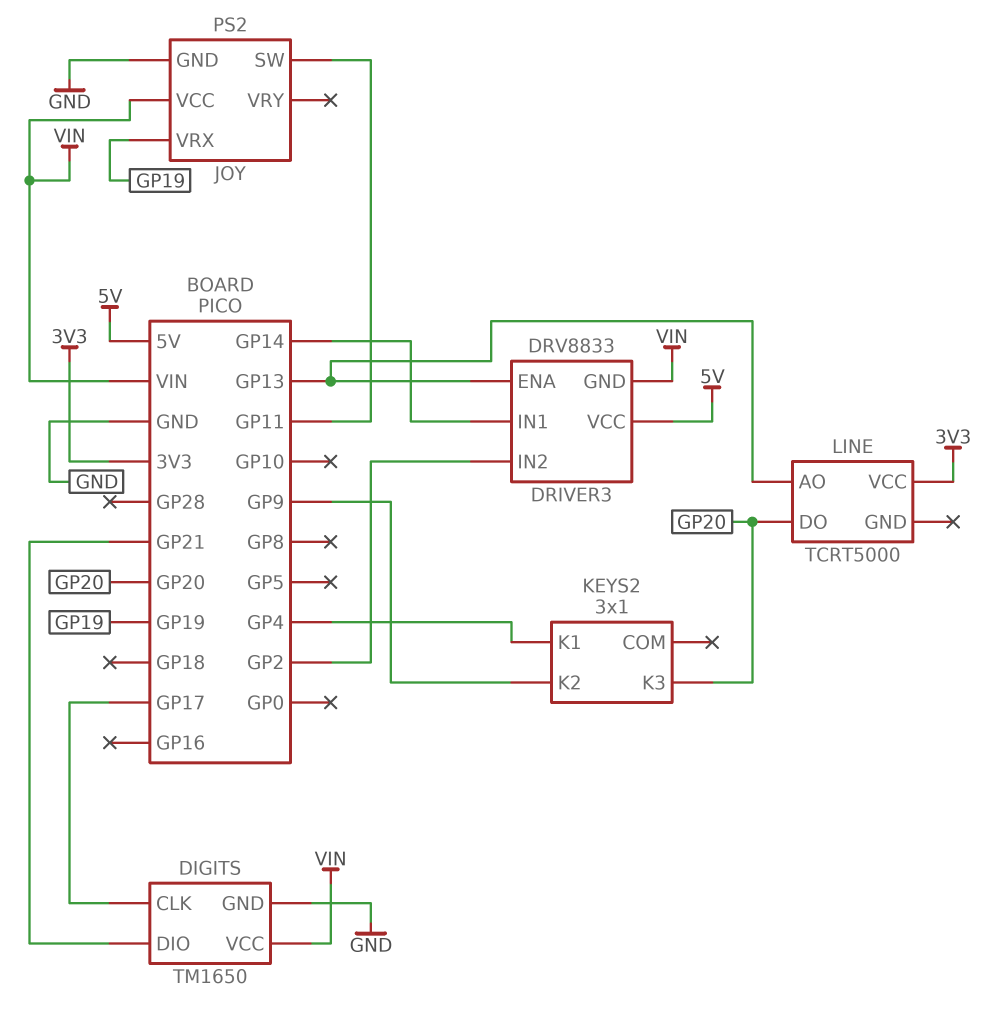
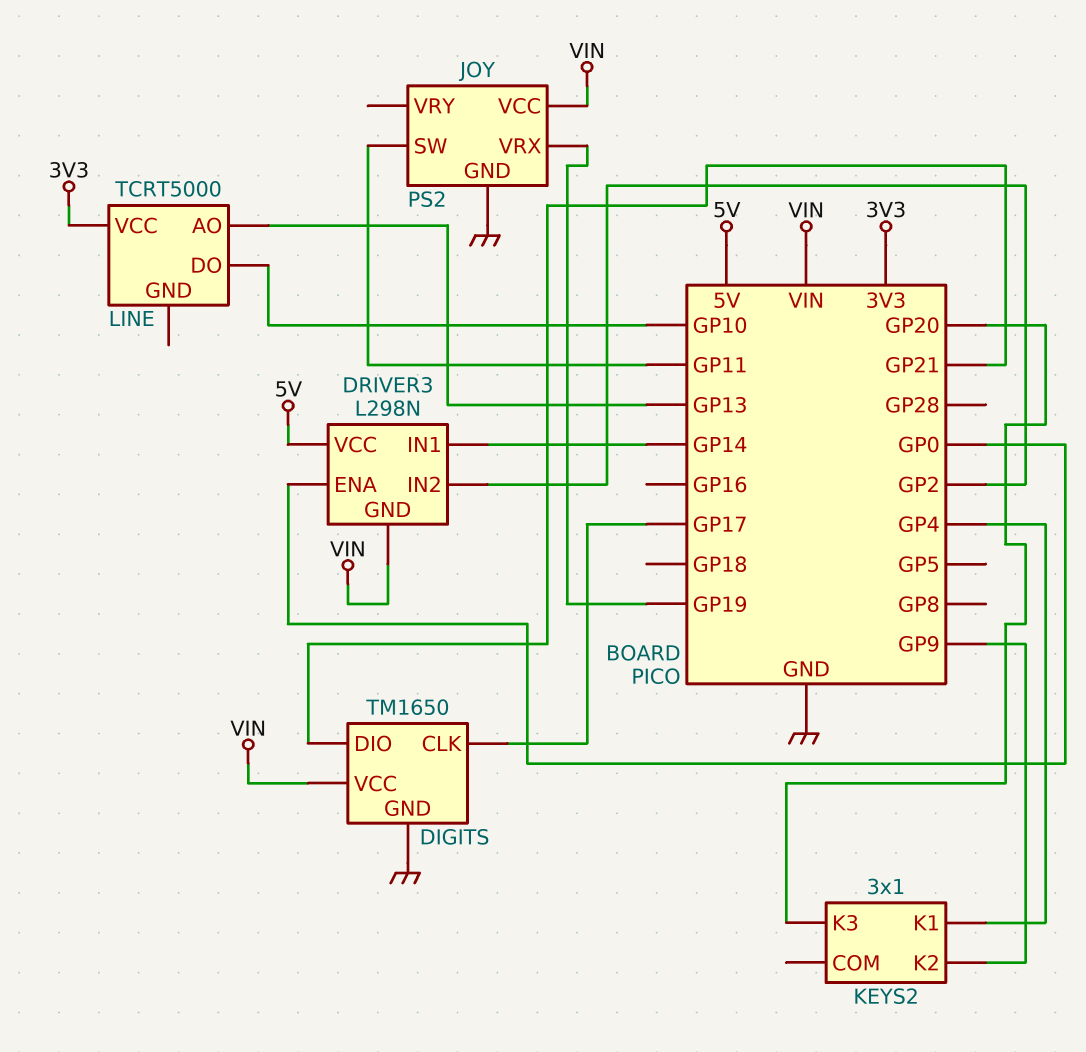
DRIVER3: DRV8833 -> L298N
DRIVER3 pin ENA: GP13 -> GP0
LINE pin DO: GP20 -> GP10

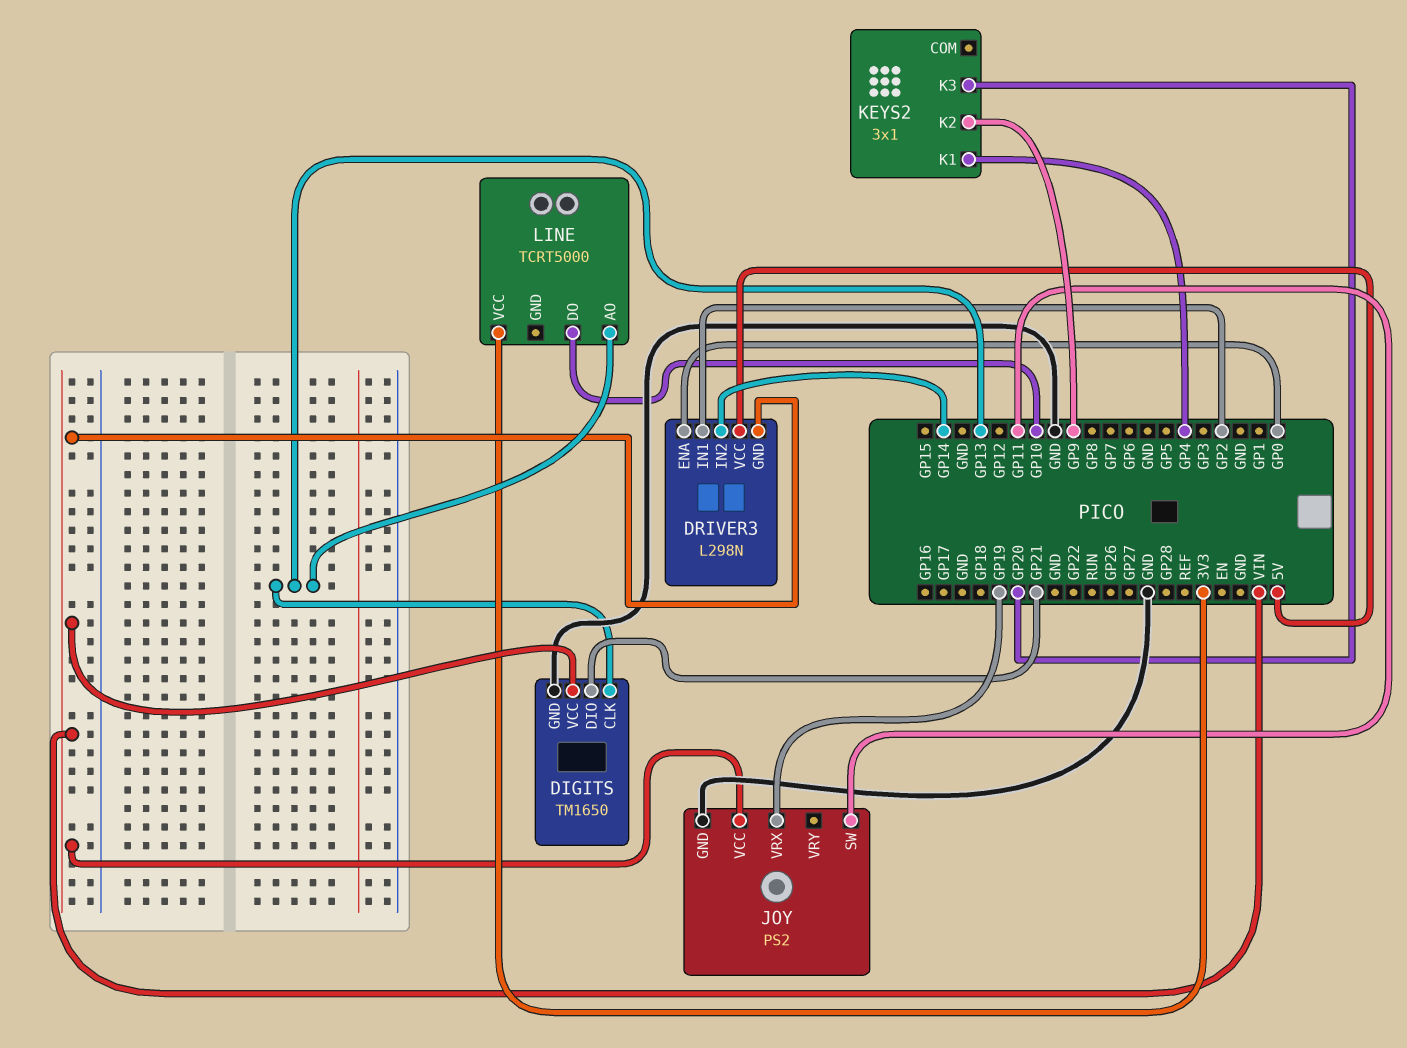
DIGITS pin CLK: GP17 -> GP13
DRIVER3 pin IN1: GP14 -> GP2
DRIVER3 pin IN2: GP2 -> GP14

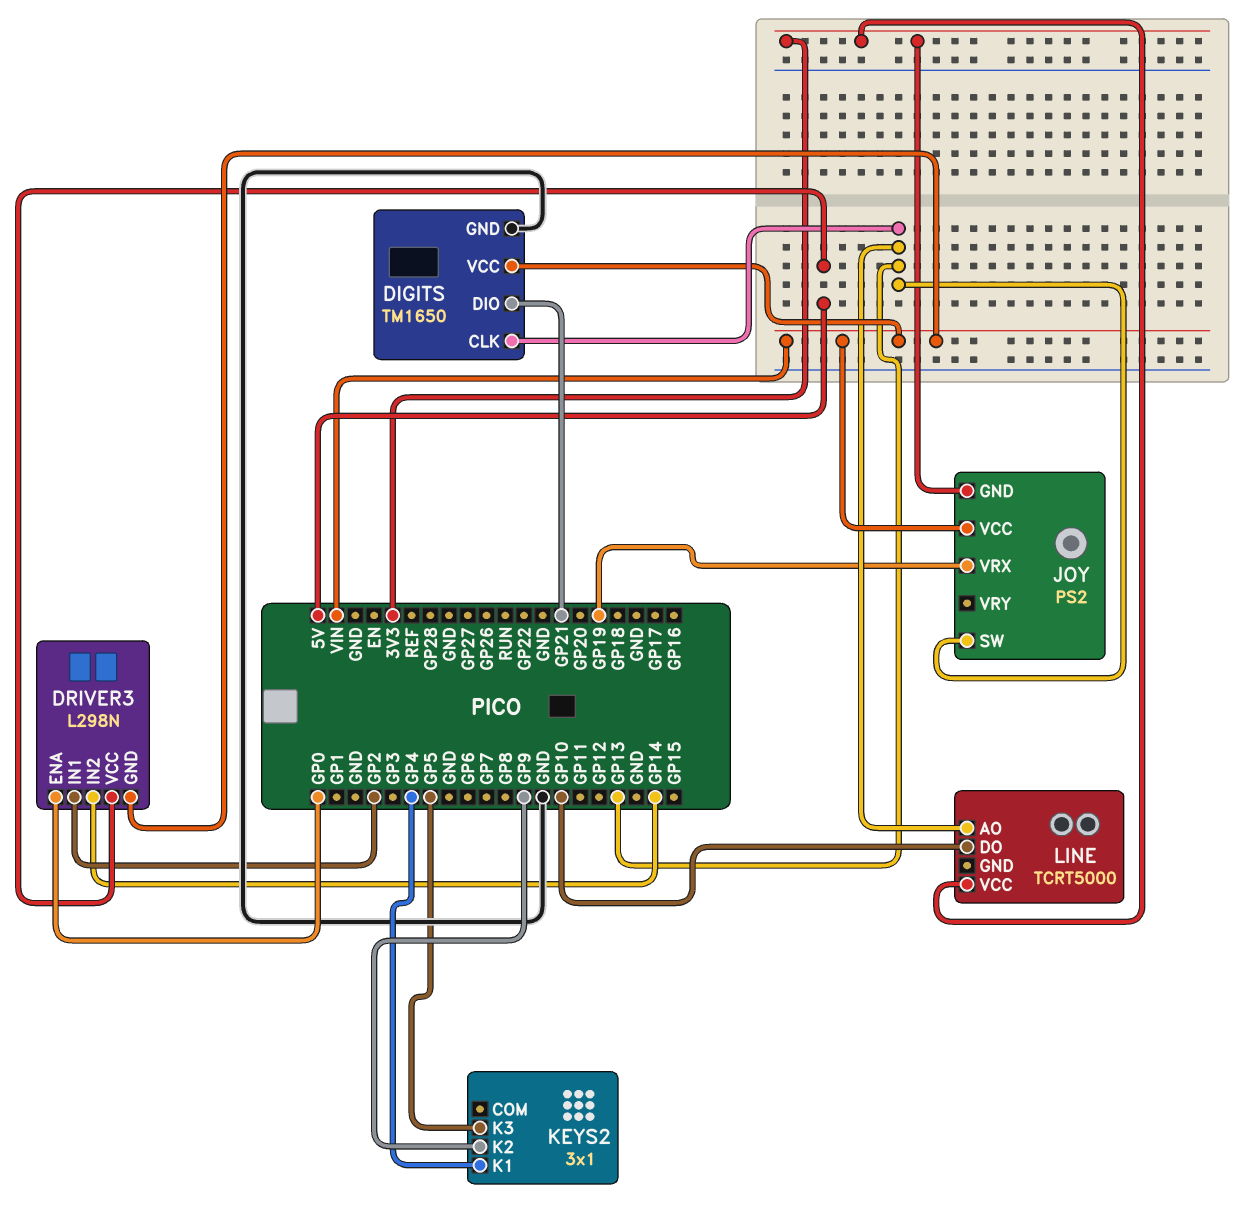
JOY pin GND: GND -> 3V3
JOY pin SW: GP11 -> GP13
KEYS2 pin K3: GP20 -> GP5

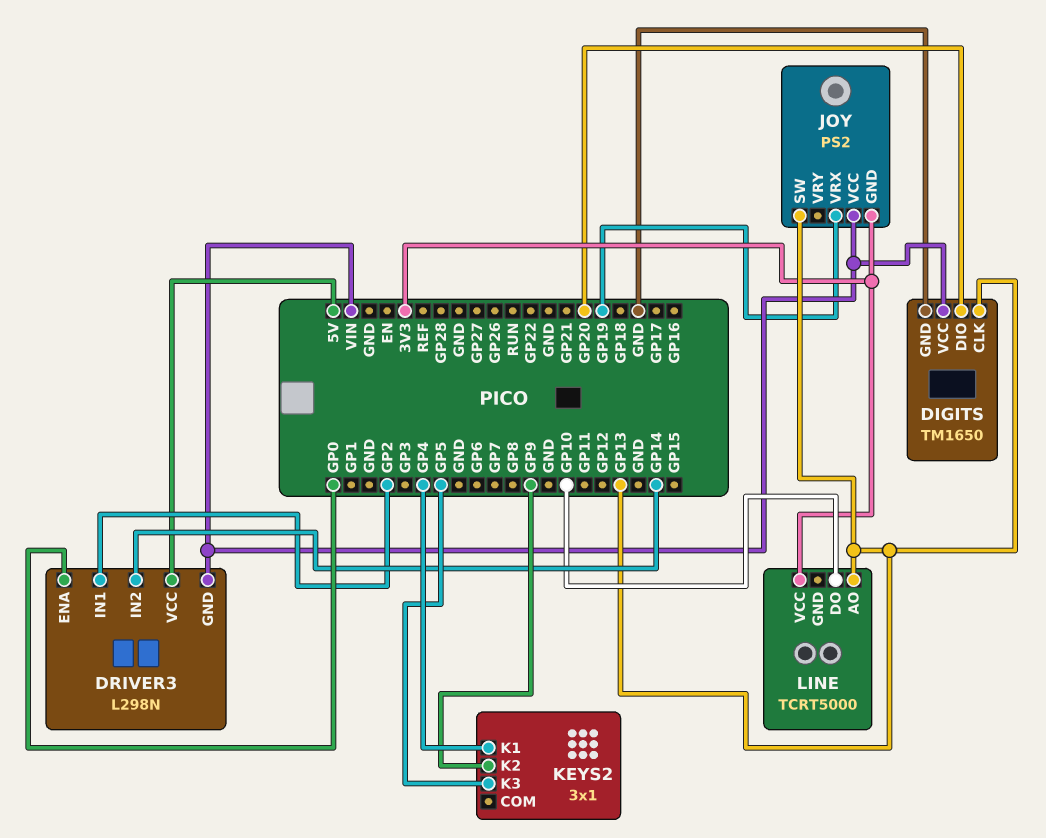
DIGITS pin DIO: GP21 -> GP20

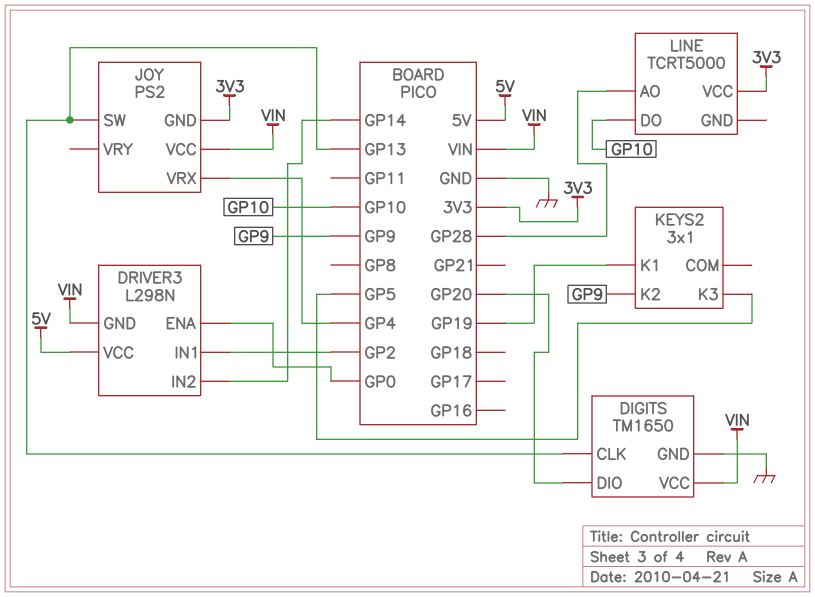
JOY pin VRX: GP19 -> GP4
KEYS2 pin K1: GP4 -> GP19
LINE pin AO: GP13 -> GP28

